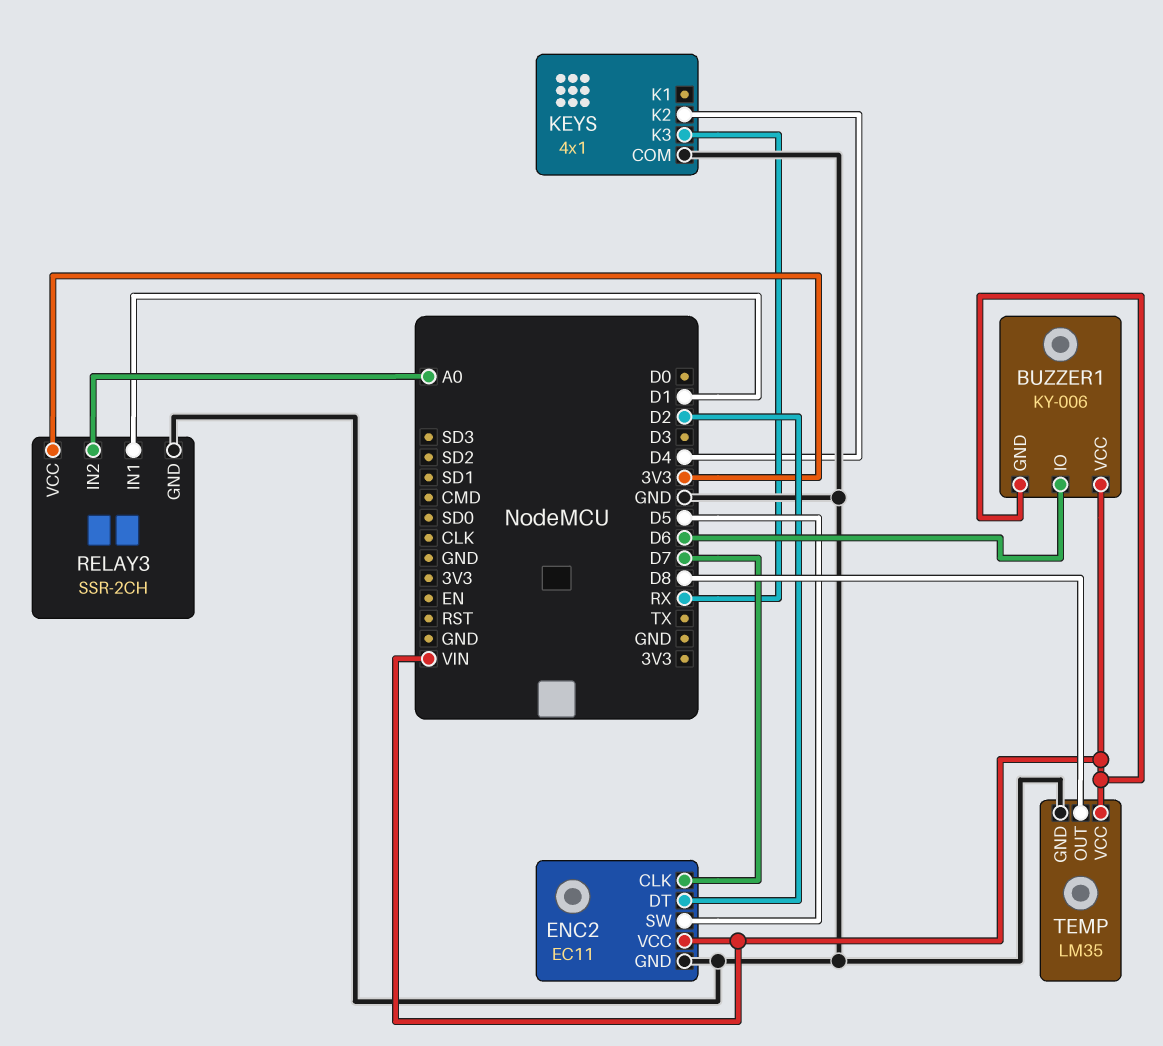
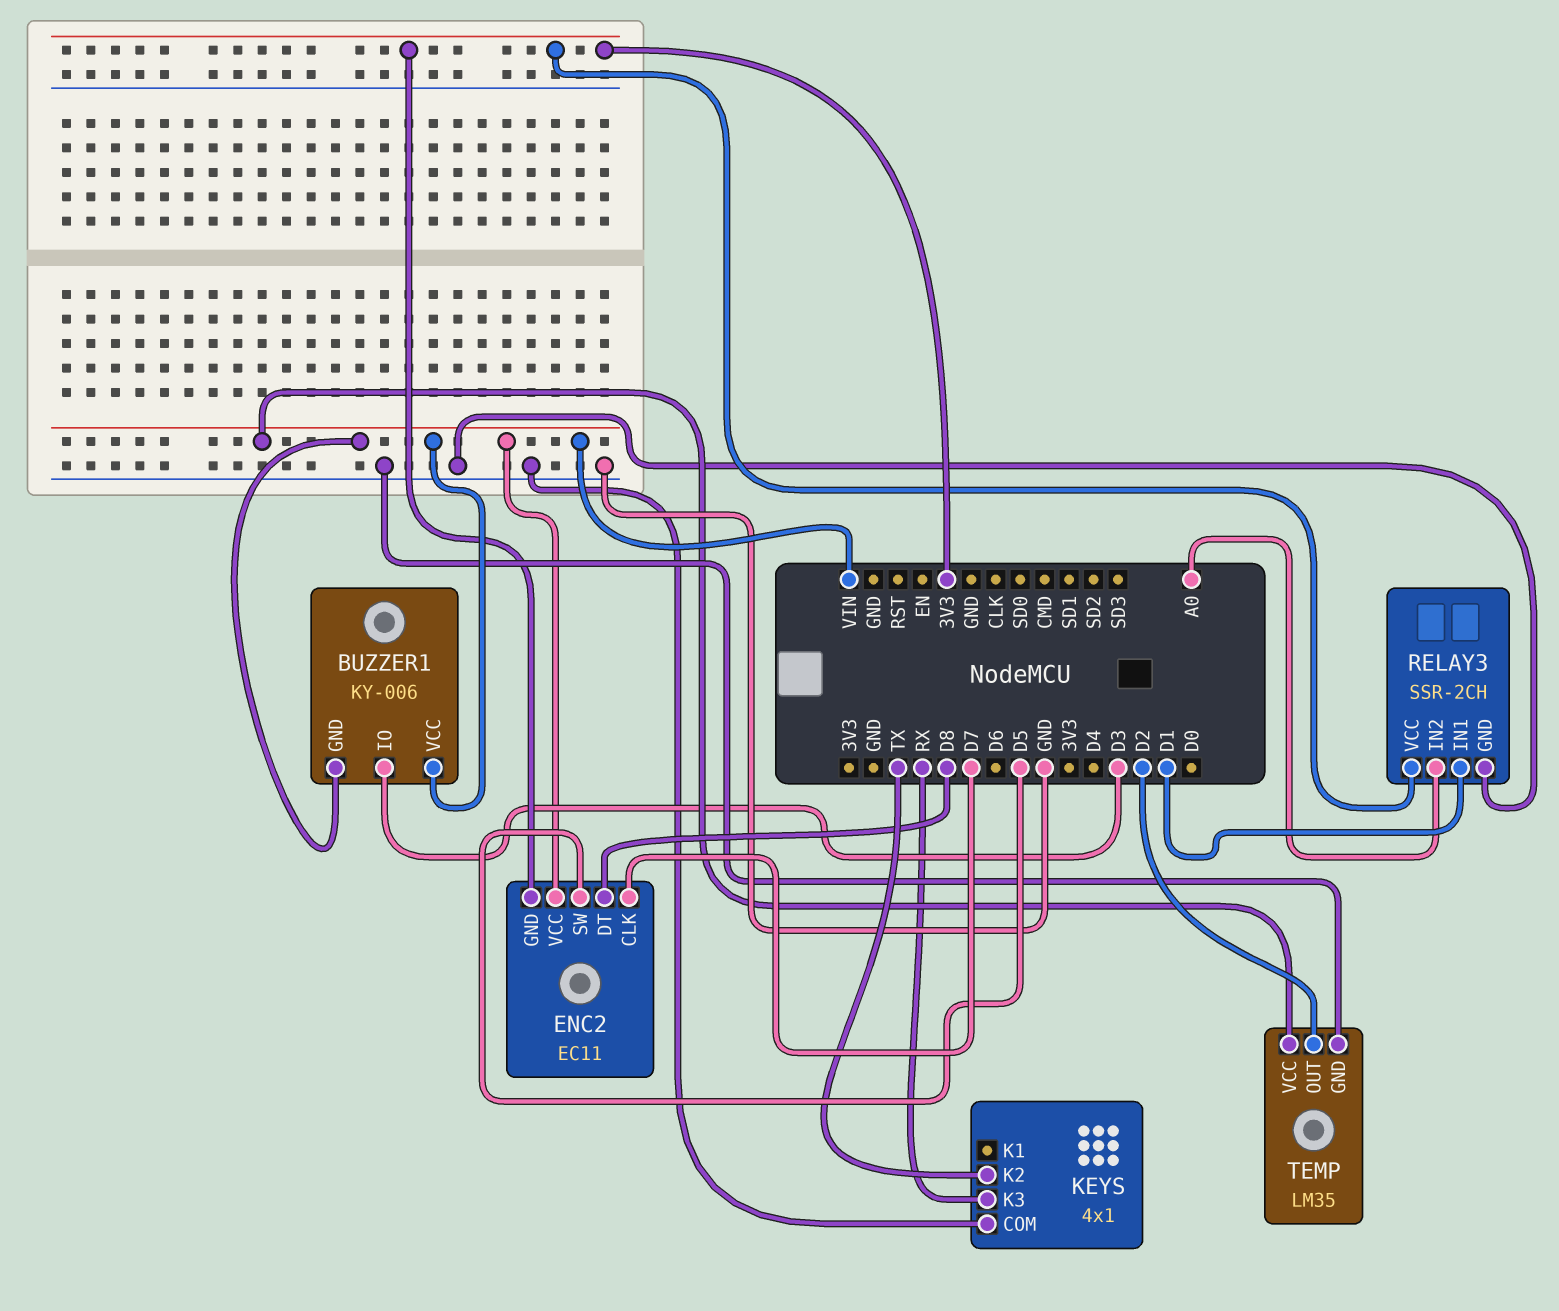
BUZZER1 pin IO: D6 -> D3
ENC2 pin DT: D2 -> D8
ENC2 pin GND: GND -> 3V3
KEYS pin K2: D4 -> TX
TEMP pin OUT: D8 -> D2

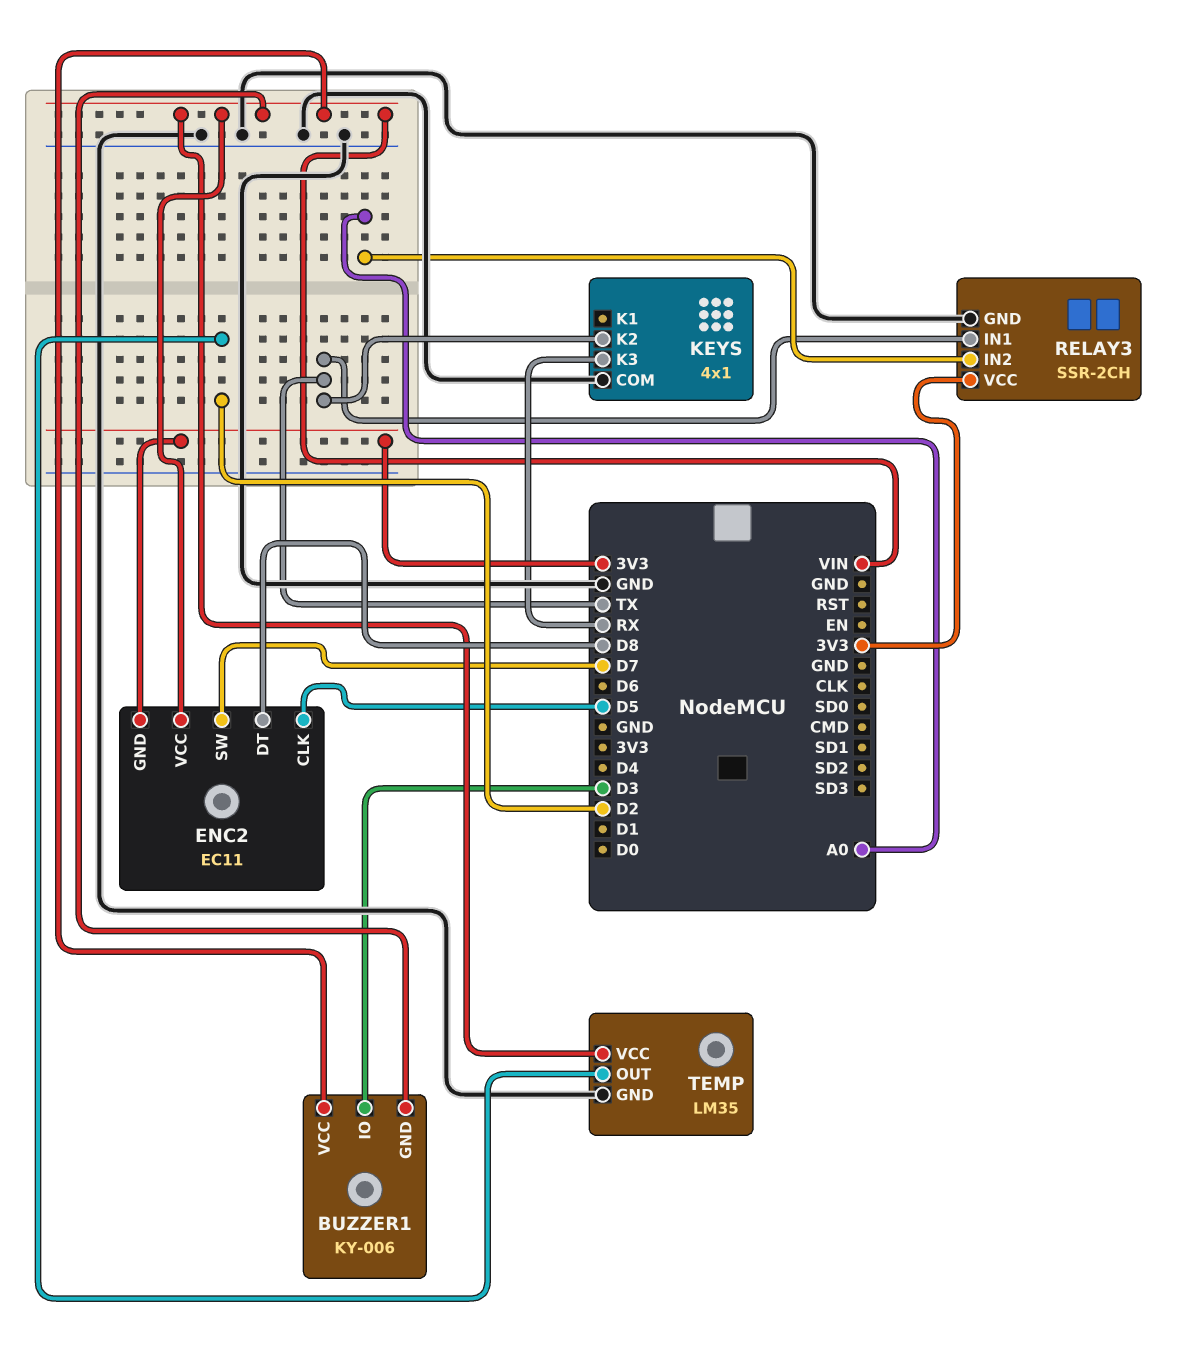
ENC2 pin CLK: D7 -> D5
ENC2 pin SW: D5 -> D7
RELAY3 pin IN1: D1 -> TX

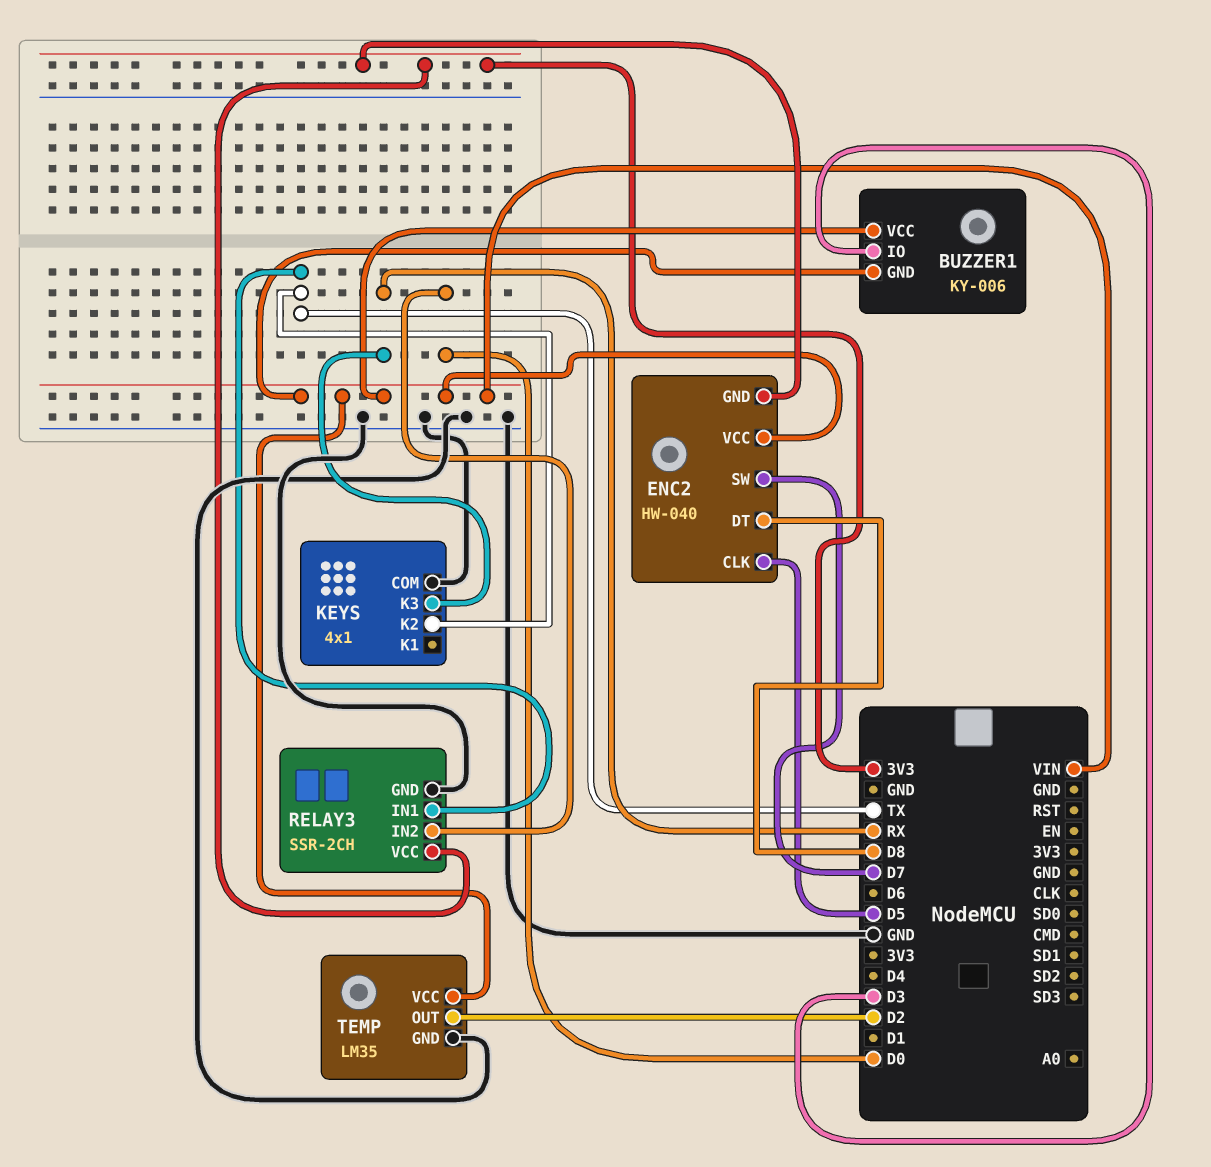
ENC2: EC11 -> HW-040
RELAY3 pin IN2: A0 -> D0

